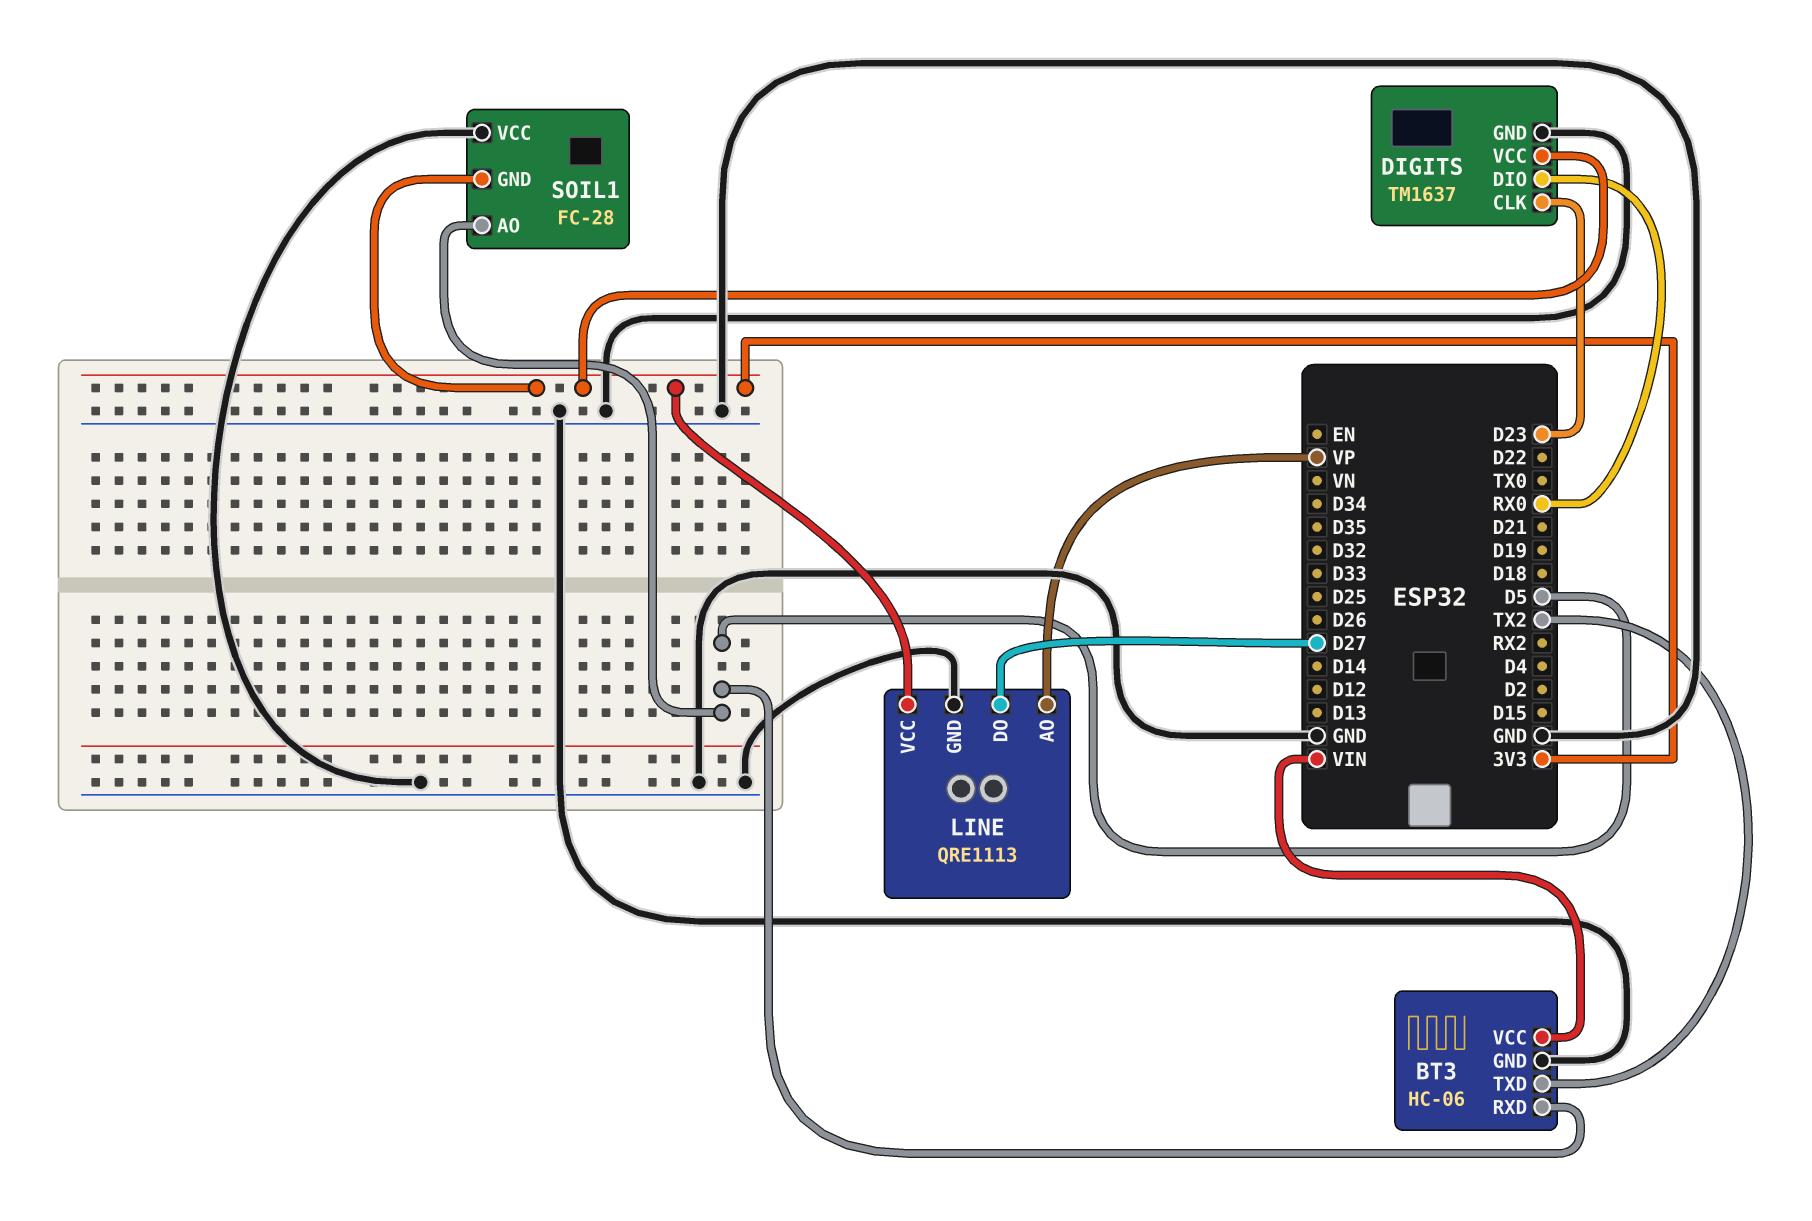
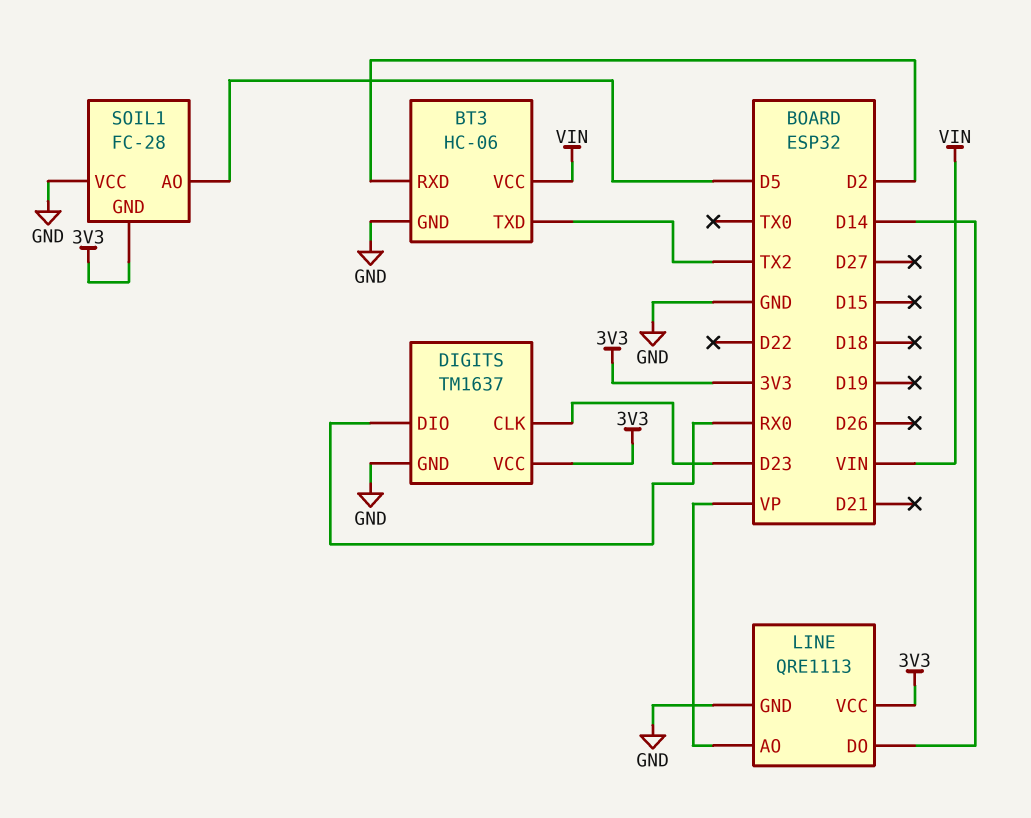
BT3 pin RXD: D5 -> D2
LINE pin DO: D27 -> D14

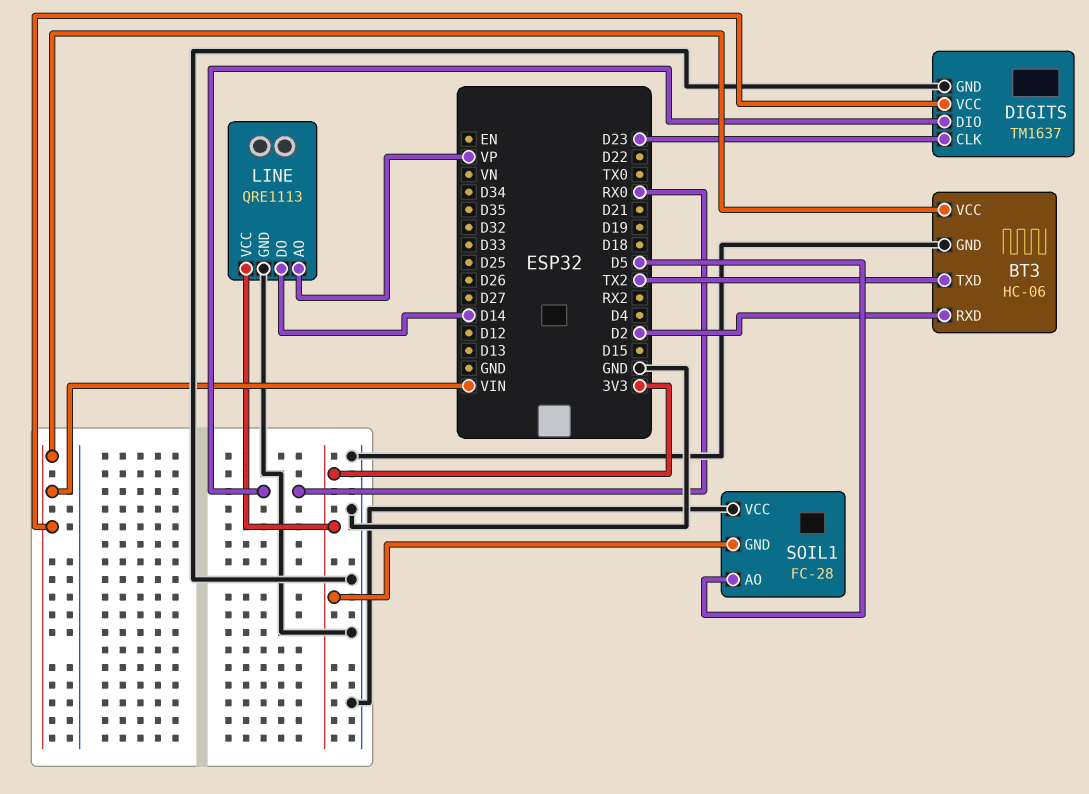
DIGITS pin VCC: 3V3 -> VIN

